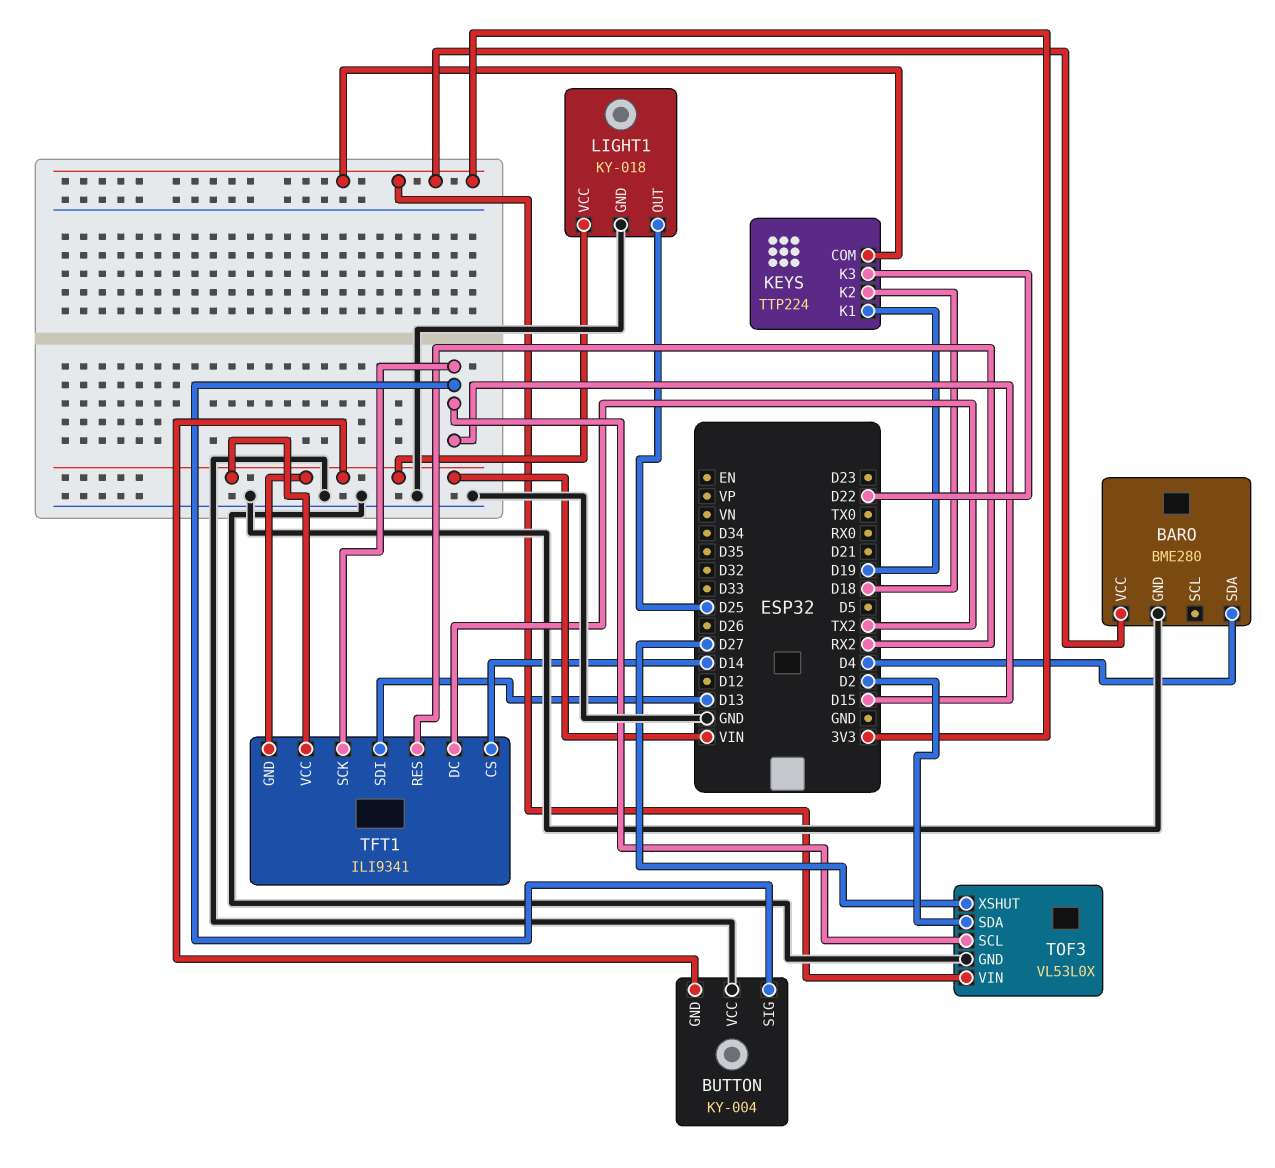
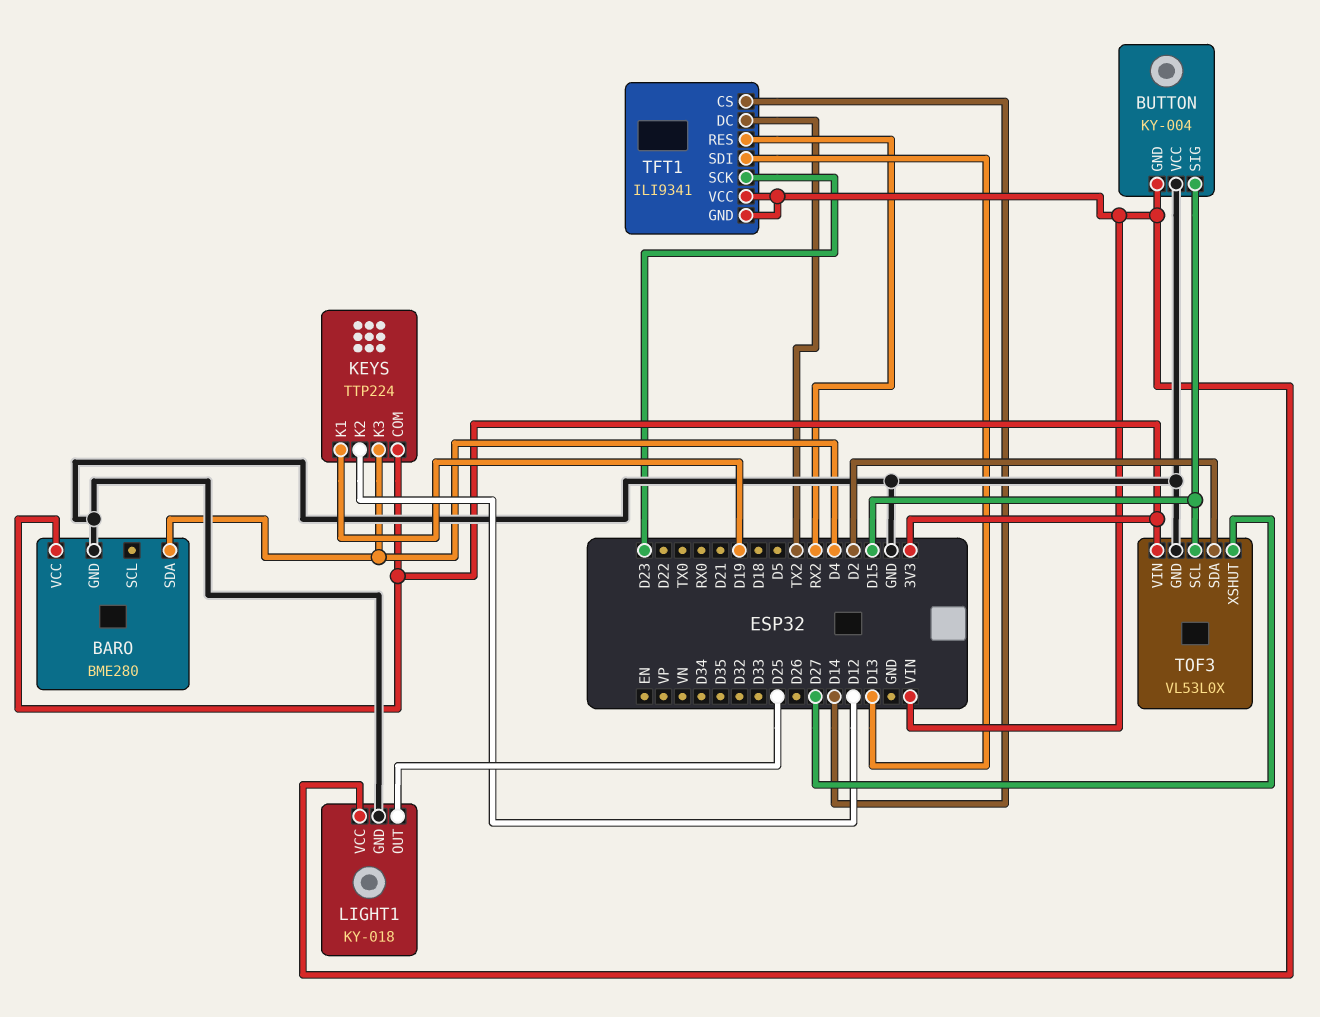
KEYS pin K2: D18 -> D12
KEYS pin K3: D22 -> D4
TFT1 pin SCK: D15 -> D23

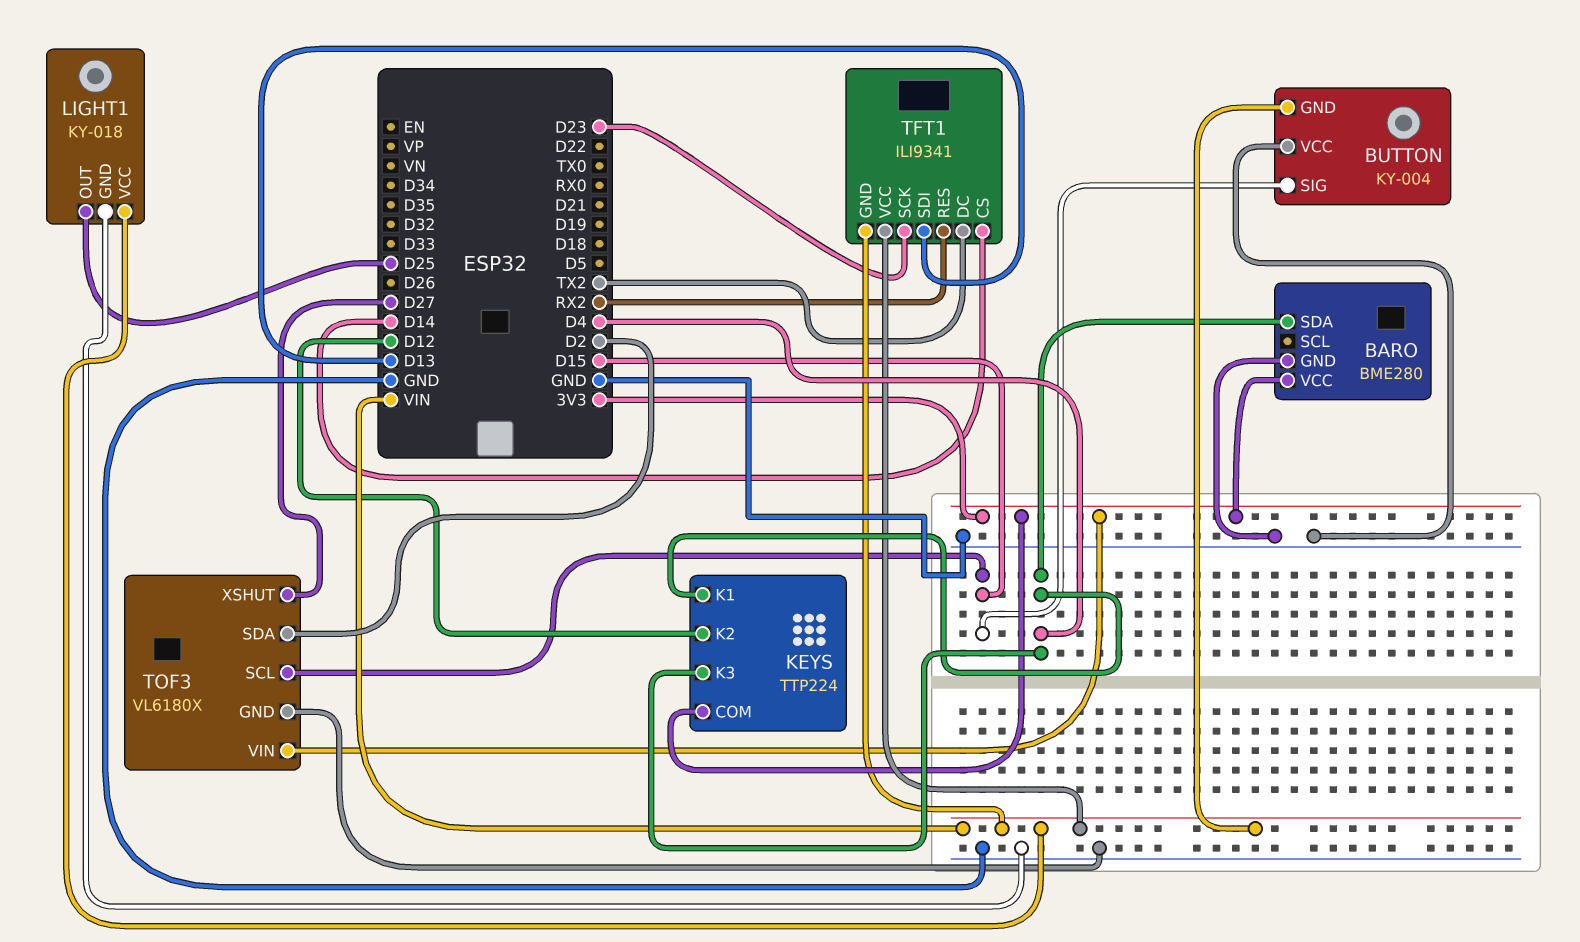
KEYS pin K1: D19 -> D4
TOF3: VL53L0X -> VL6180X

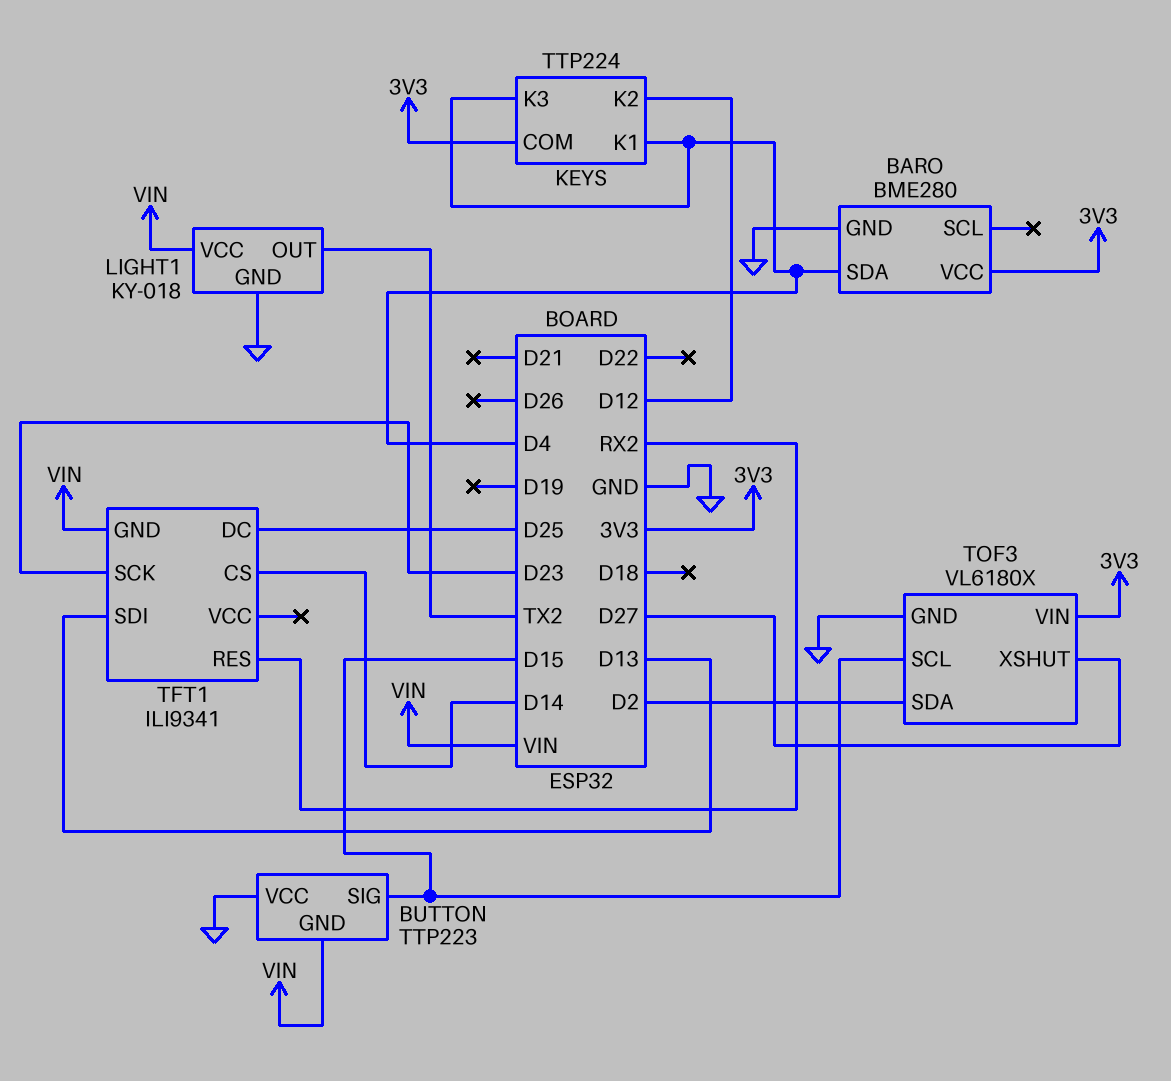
BUTTON: KY-004 -> TTP223
LIGHT1 pin OUT: D25 -> TX2
TFT1 pin DC: TX2 -> D25
TFT1 pin VCC: VIN -> none

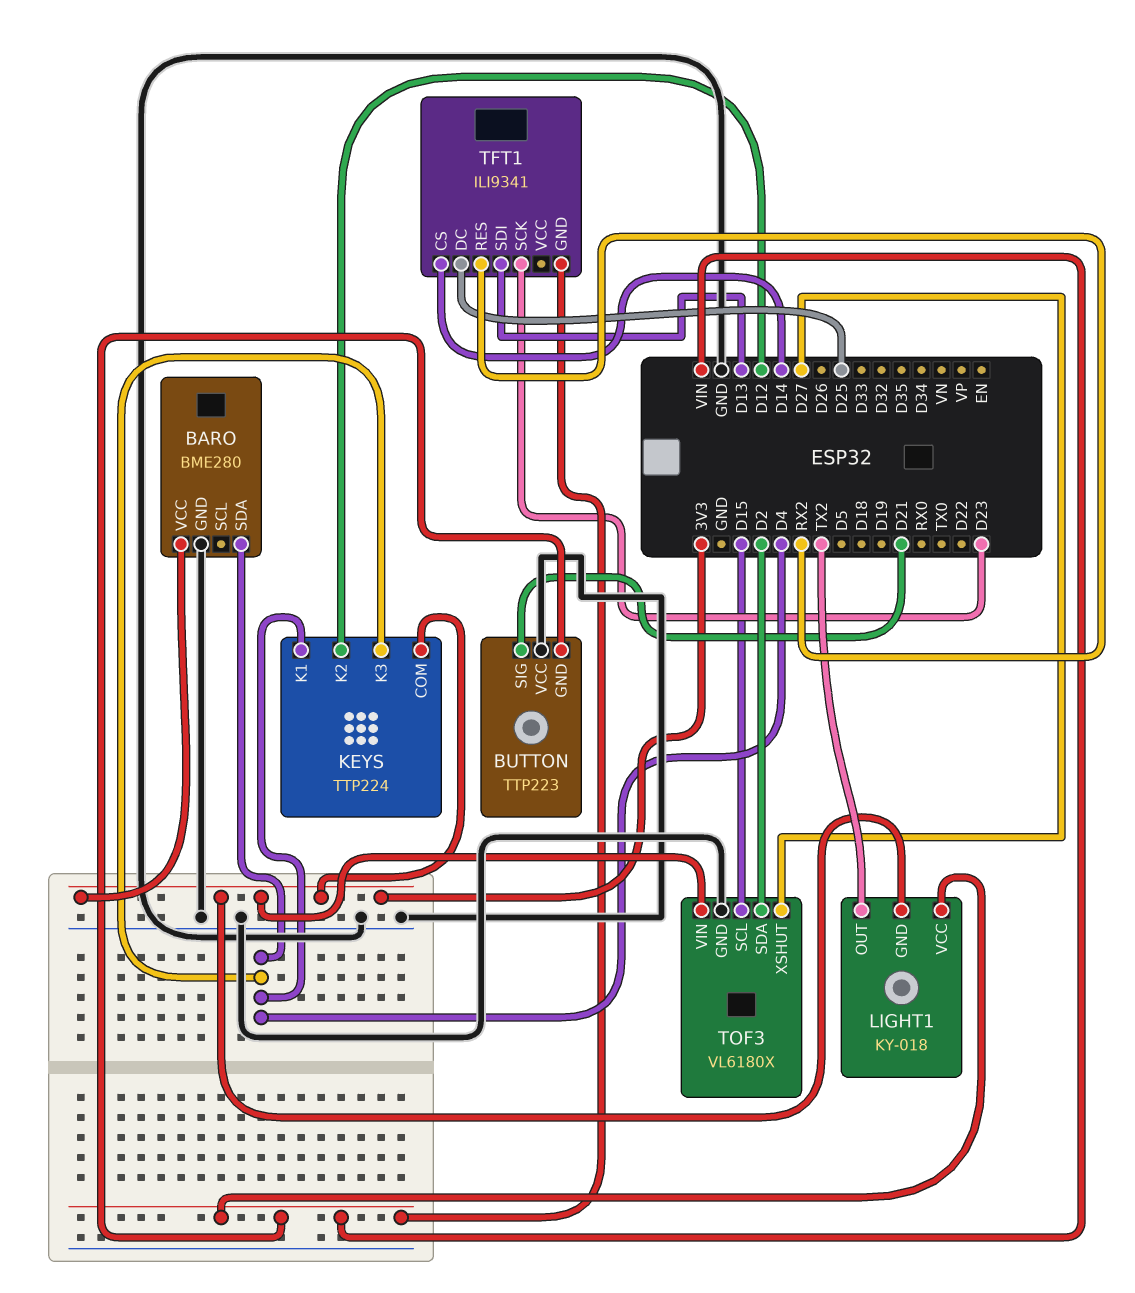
BUTTON pin SIG: D15 -> D21
LIGHT1 pin GND: GND -> 3V3

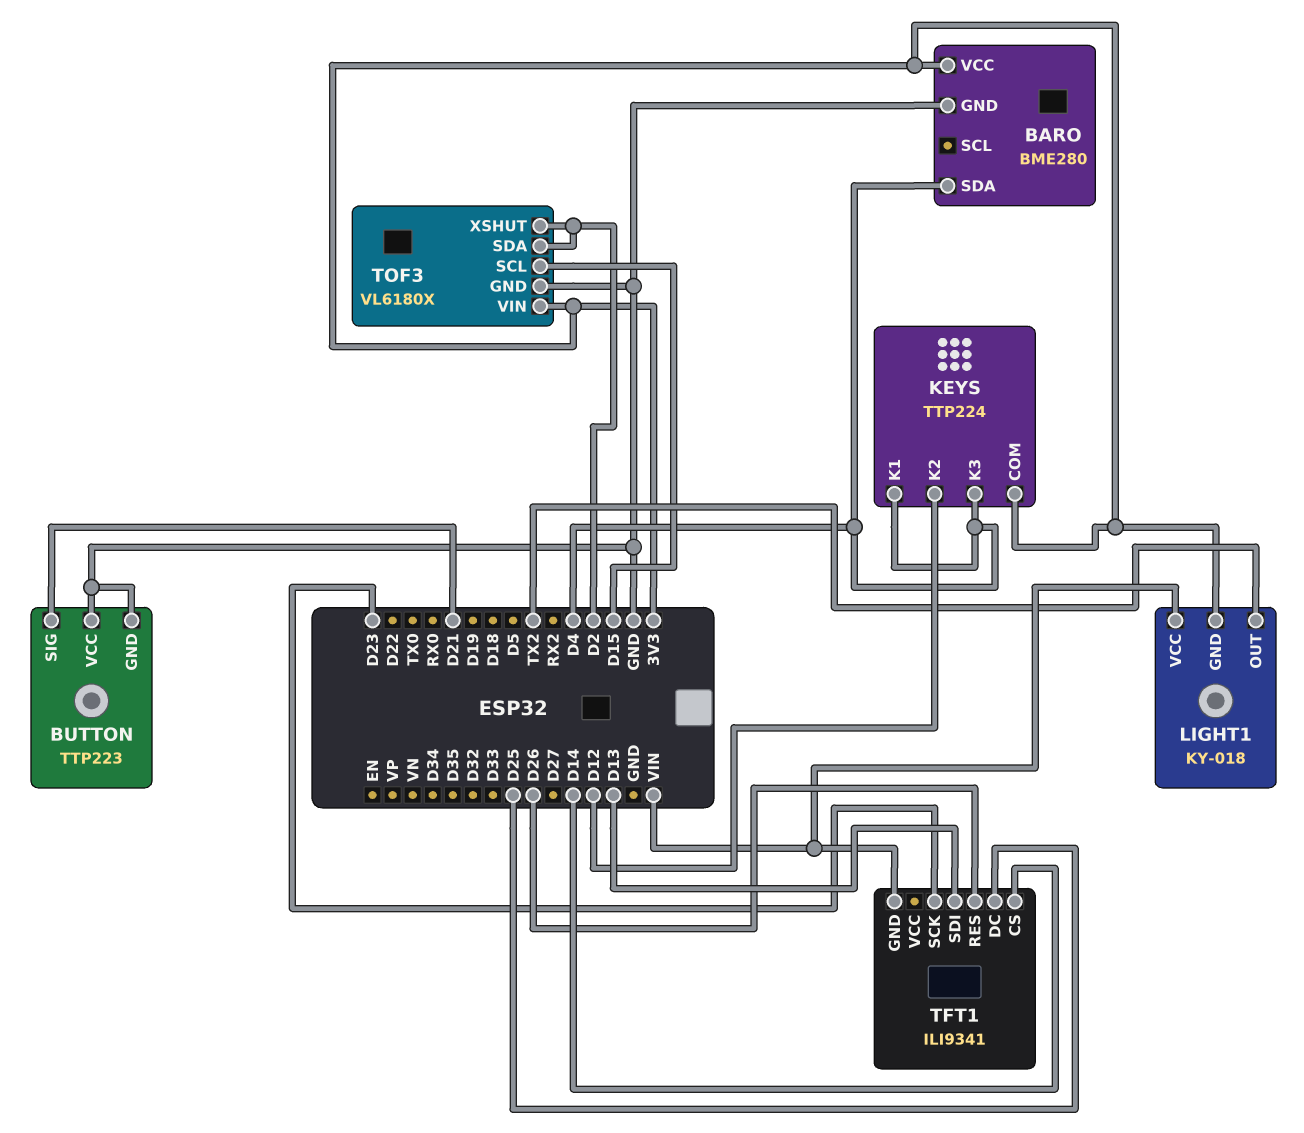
BUTTON pin GND: VIN -> GND
TFT1 pin RES: RX2 -> D26
TOF3 pin XSHUT: D27 -> D2

